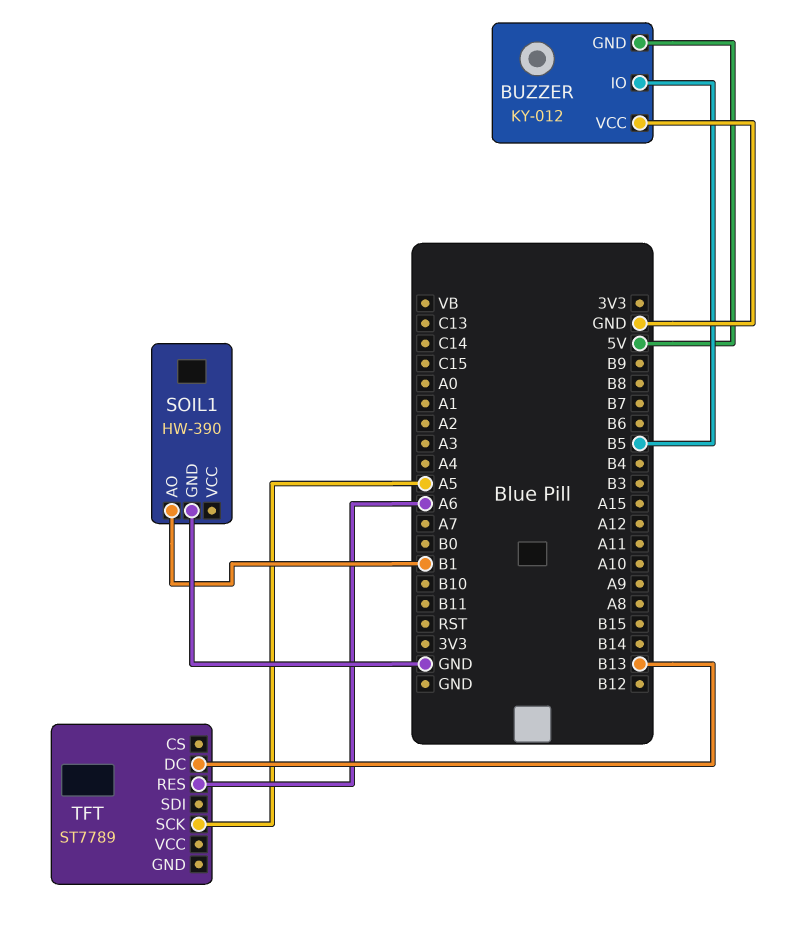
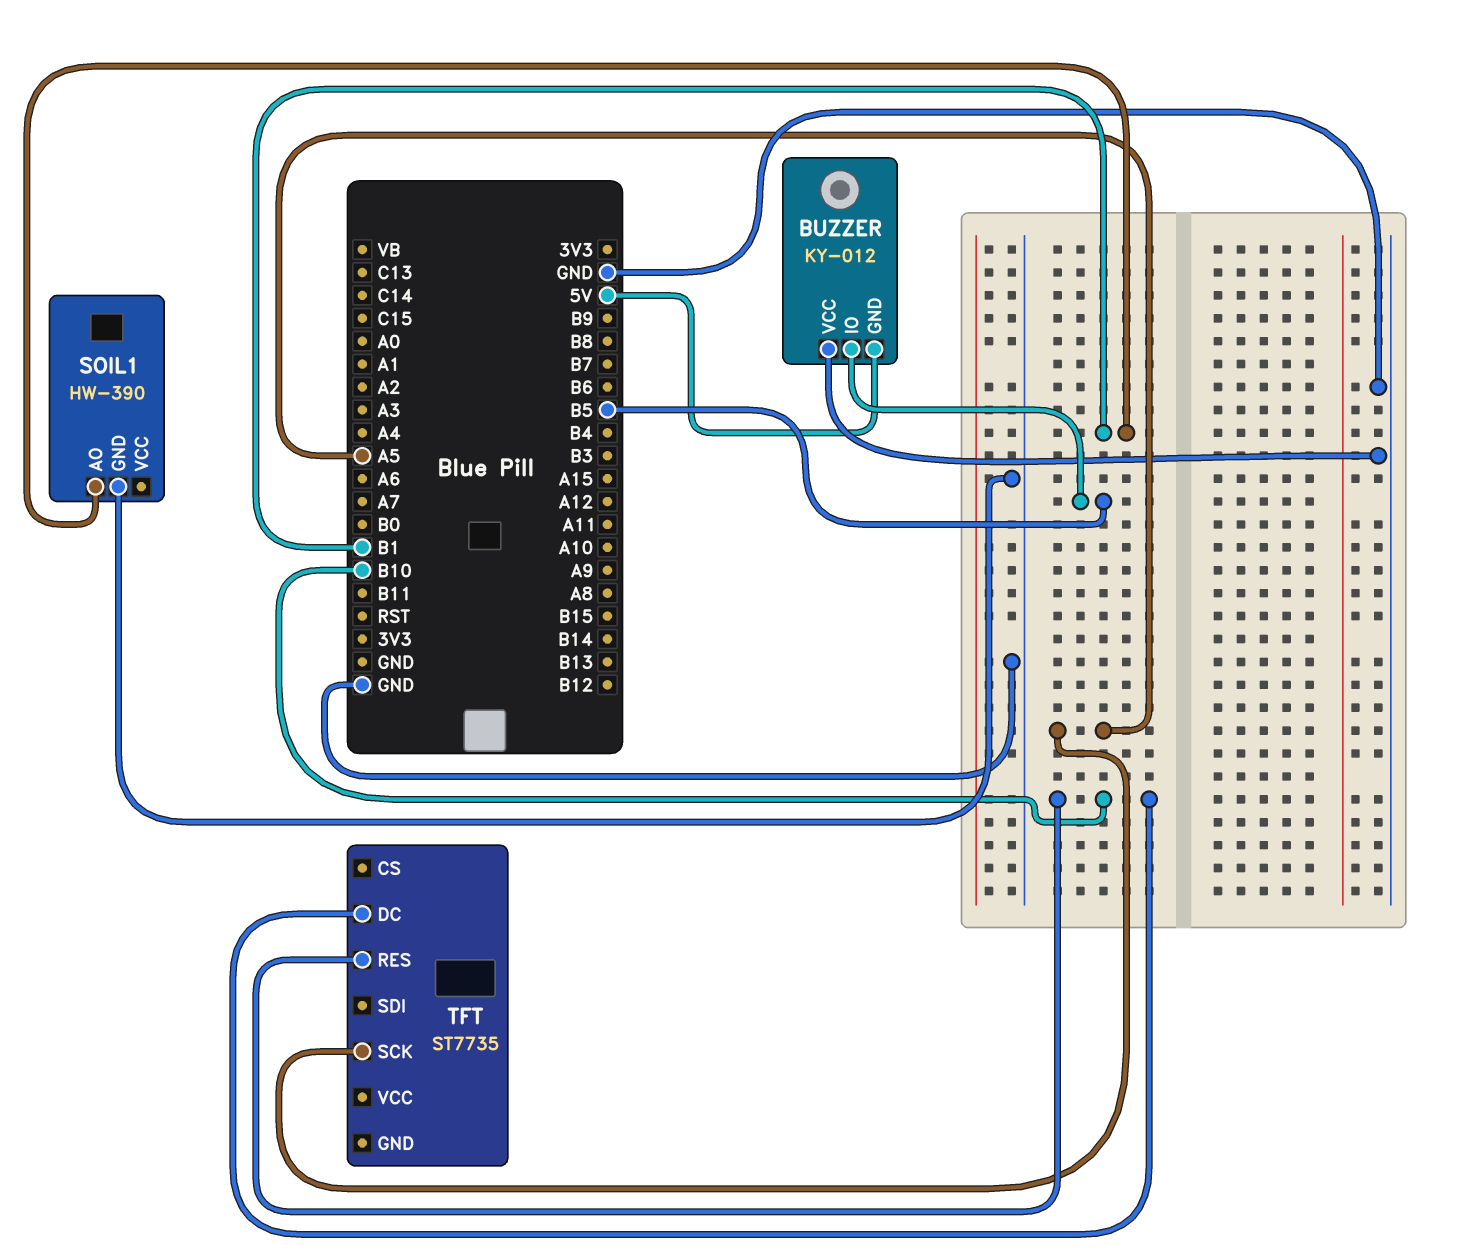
TFT: ST7789 -> ST7735
TFT pin DC: B13 -> B10
TFT pin RES: A6 -> B10

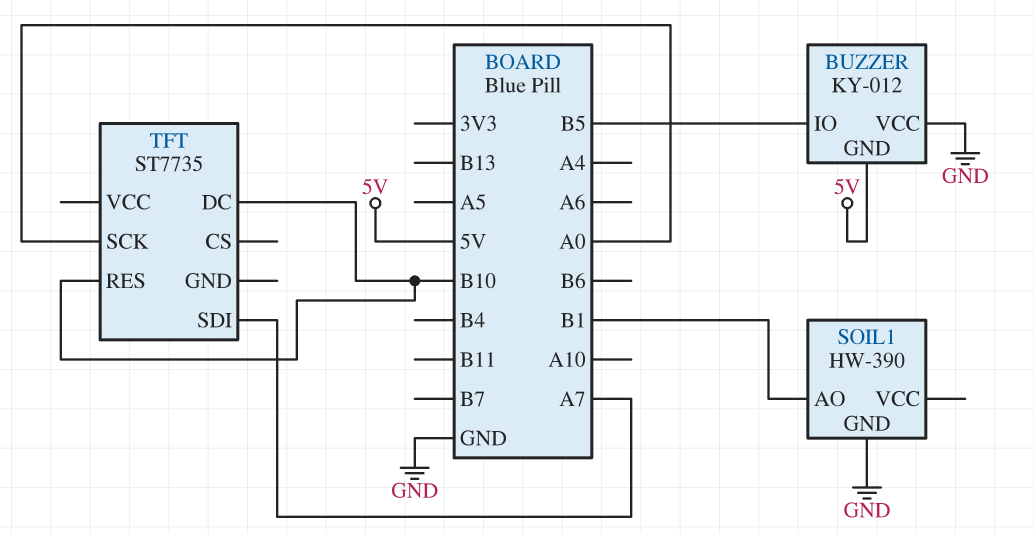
TFT pin SCK: A5 -> A0
TFT pin SDI: none -> A7

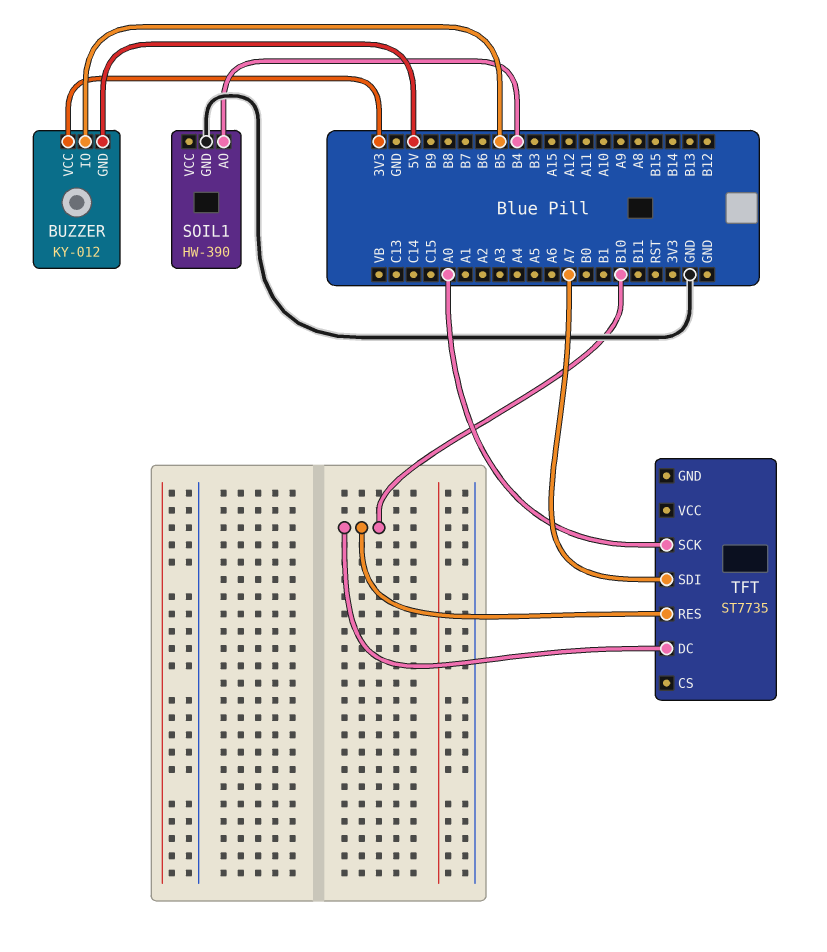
BUZZER pin VCC: GND -> 3V3
SOIL1 pin AO: B1 -> B4

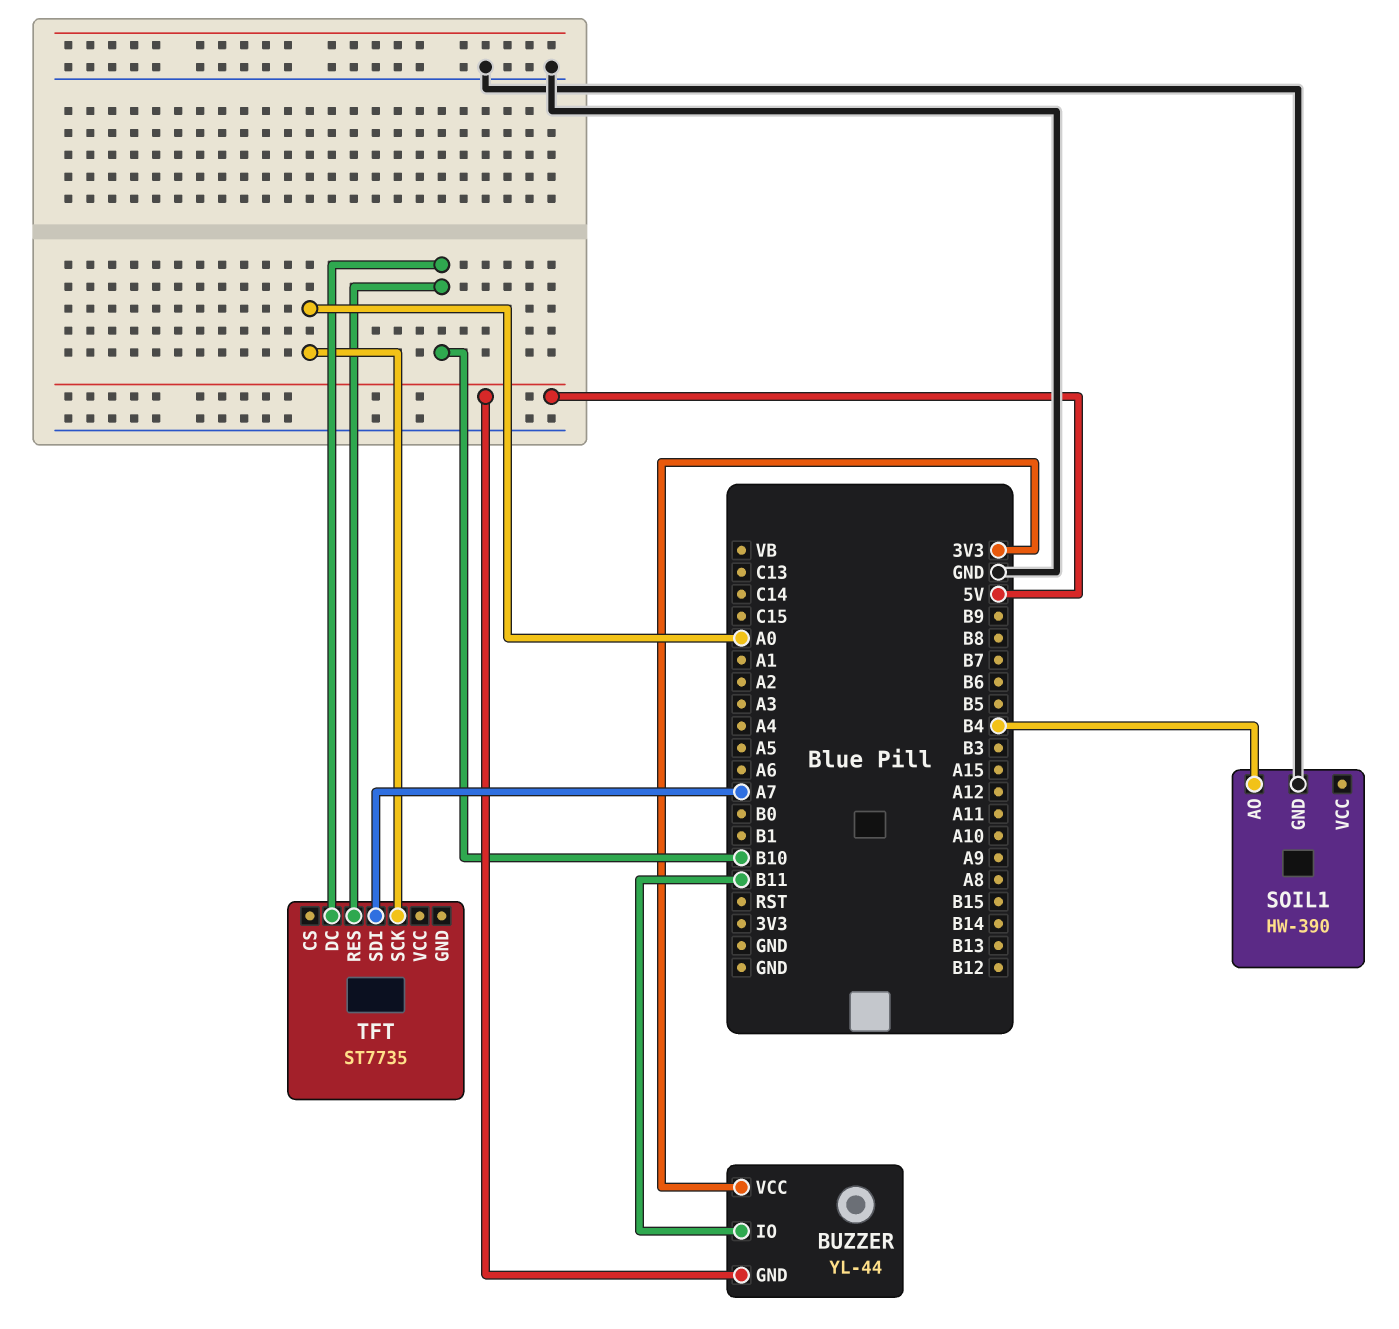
BUZZER: KY-012 -> YL-44
BUZZER pin IO: B5 -> B11

